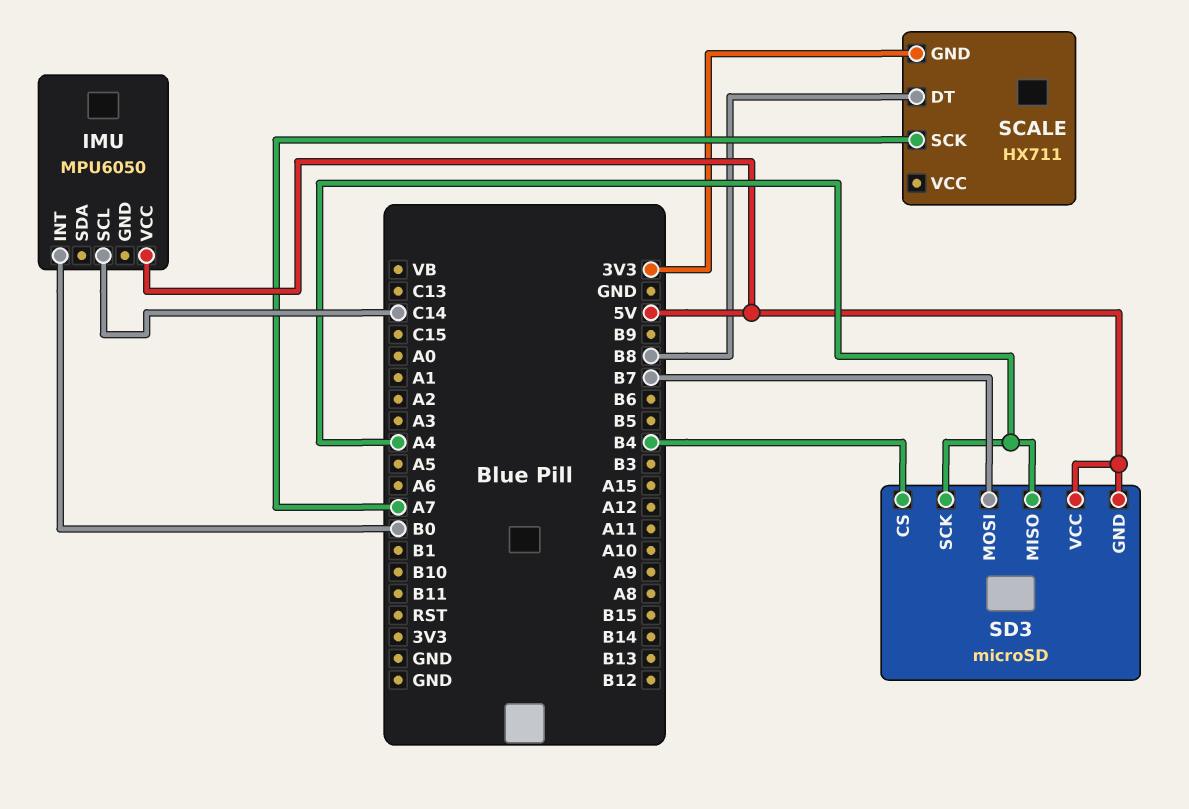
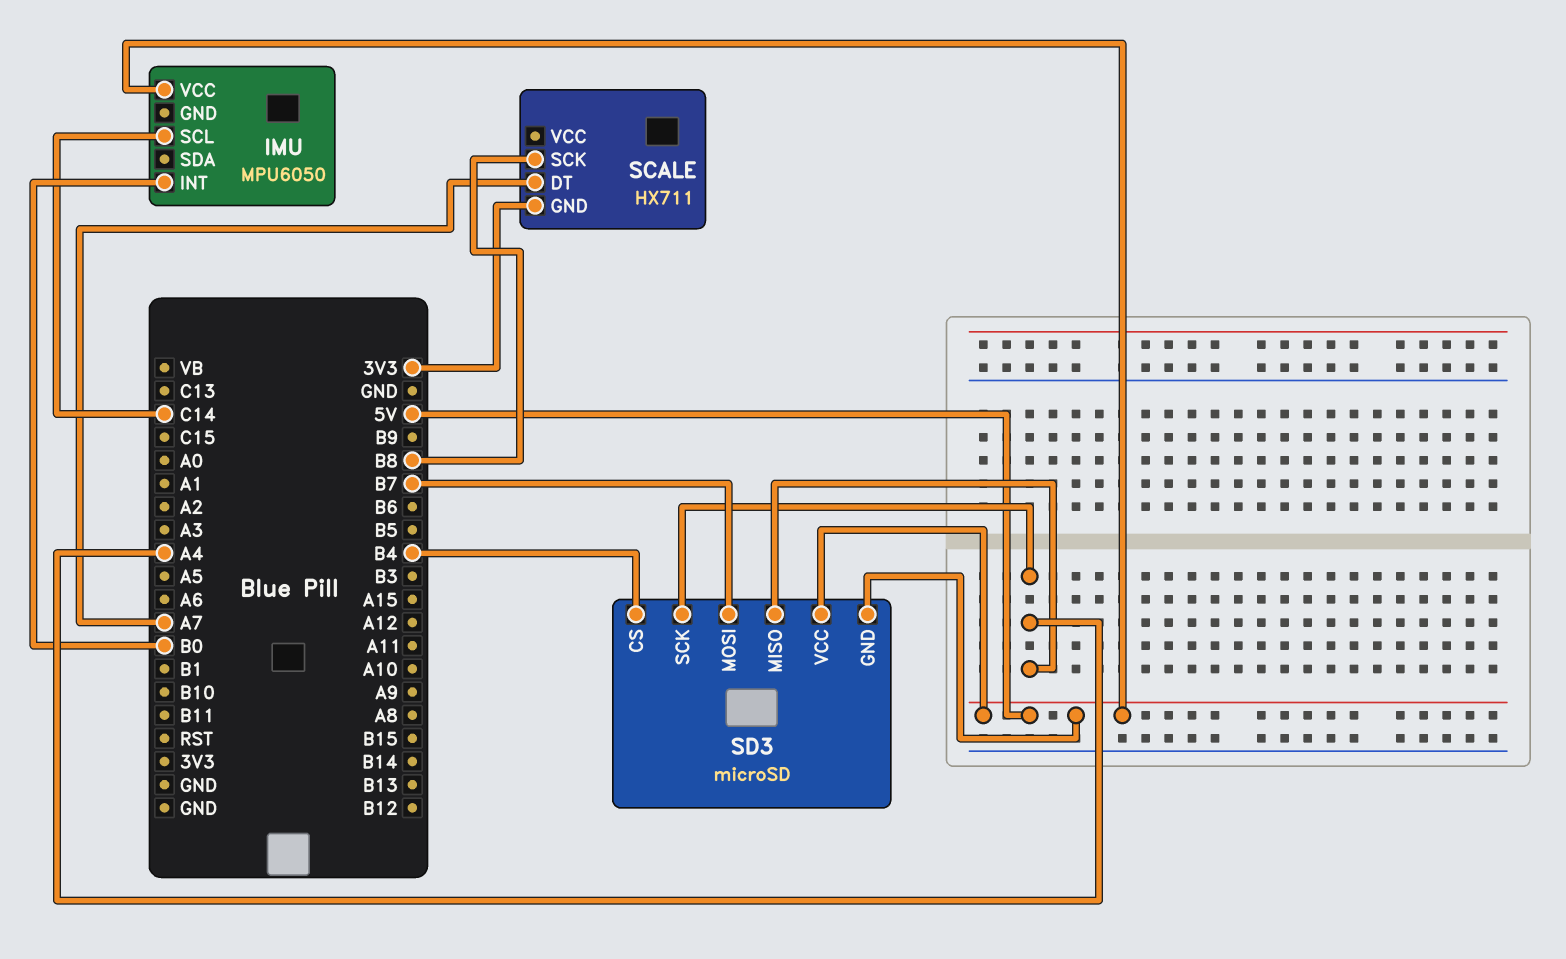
SCALE pin DT: B8 -> A7
SCALE pin SCK: A7 -> B8

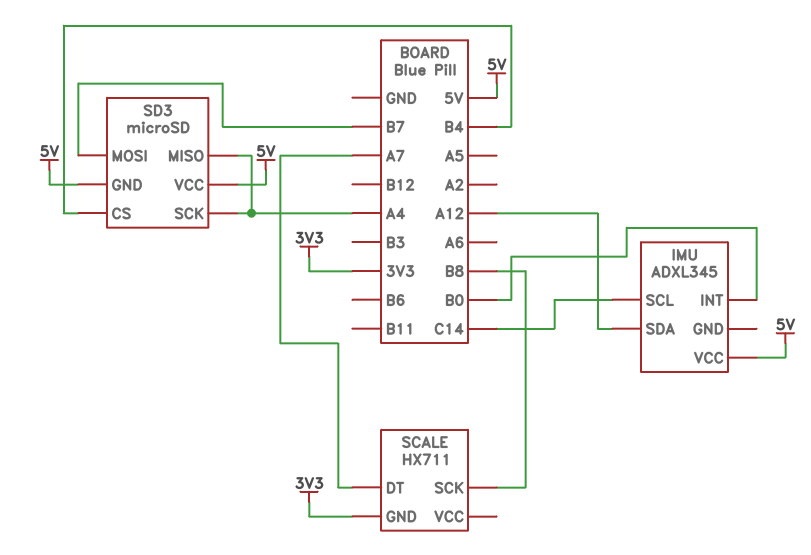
IMU: MPU6050 -> ADXL345
IMU pin SDA: none -> A12

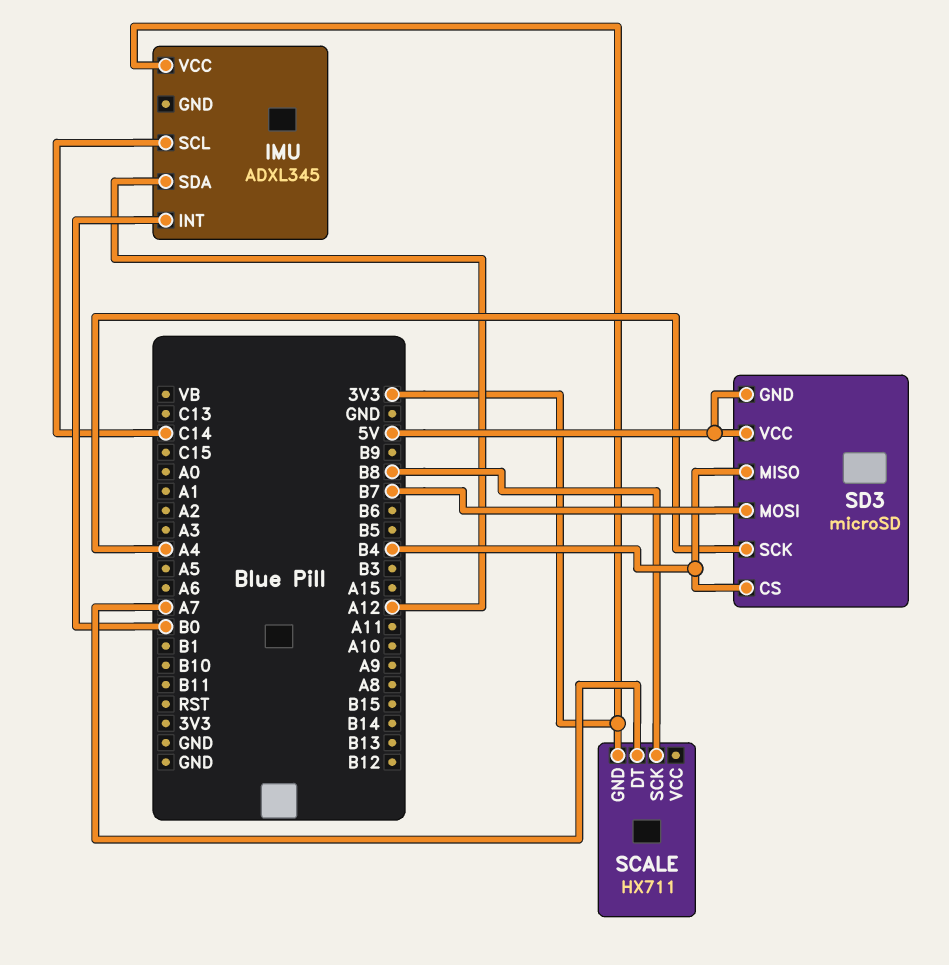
IMU pin VCC: 5V -> 3V3
SD3 pin MISO: A4 -> B4

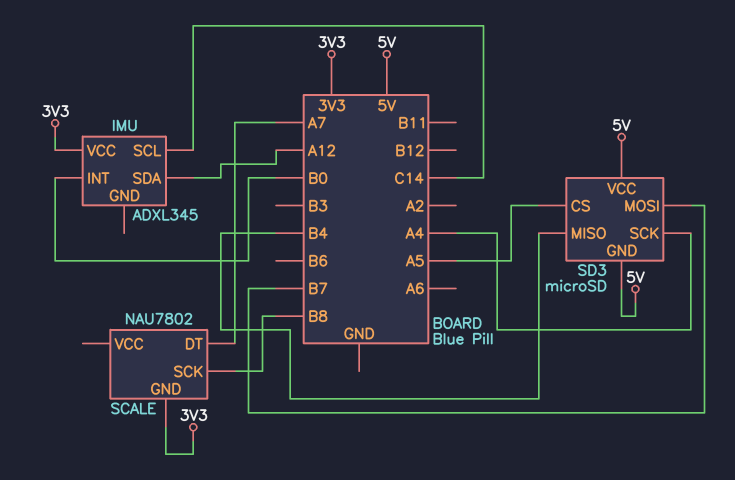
SCALE: HX711 -> NAU7802
SD3 pin CS: B4 -> A5

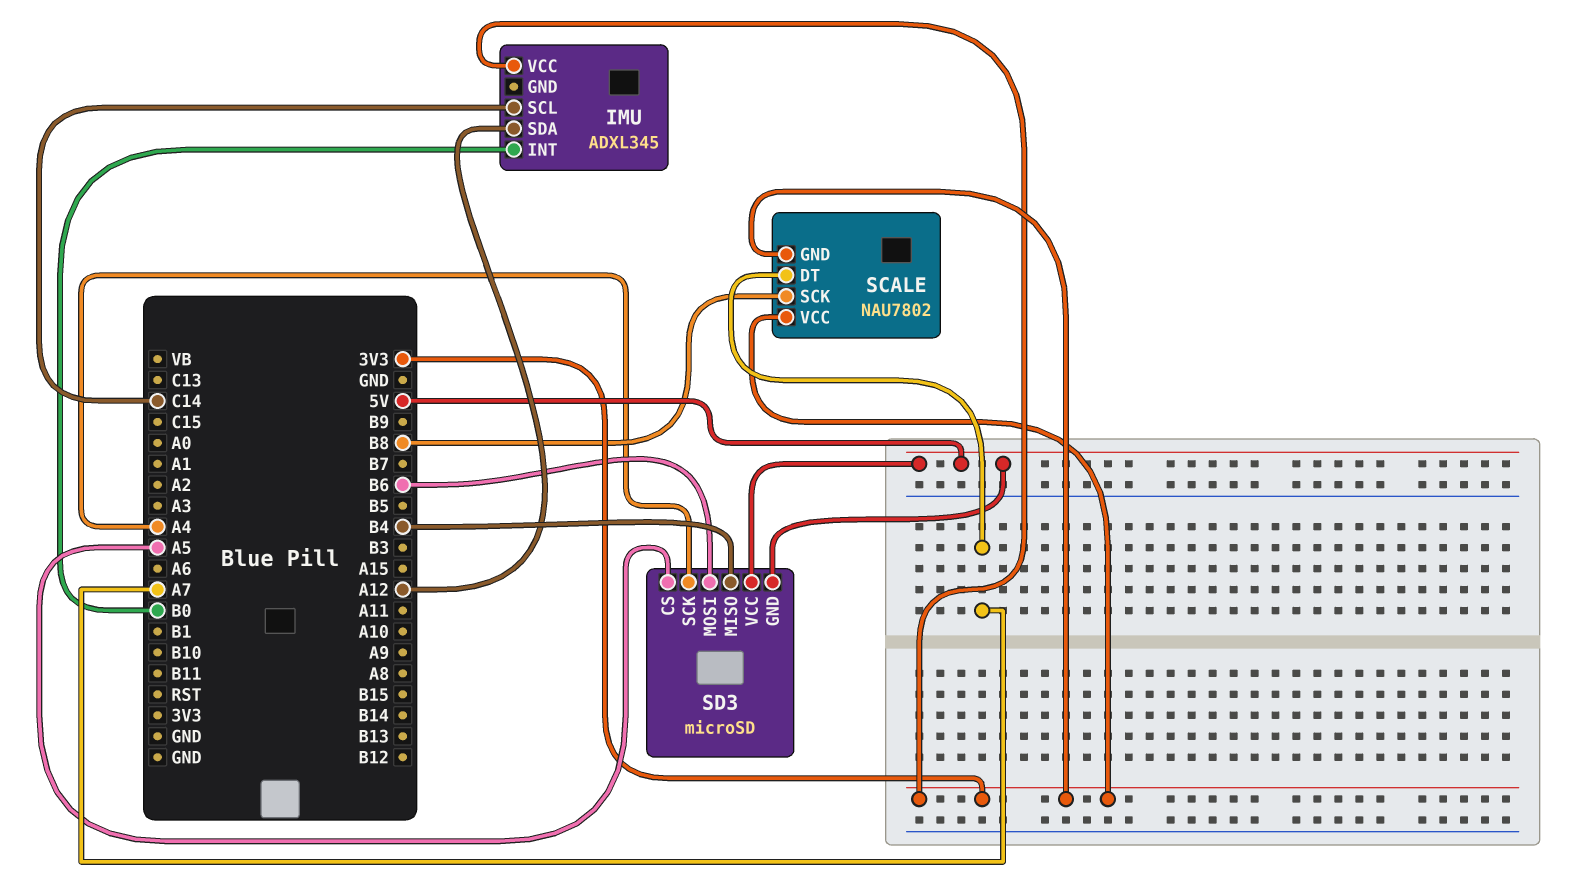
SCALE pin VCC: none -> 3V3
SD3 pin MOSI: B7 -> B6

